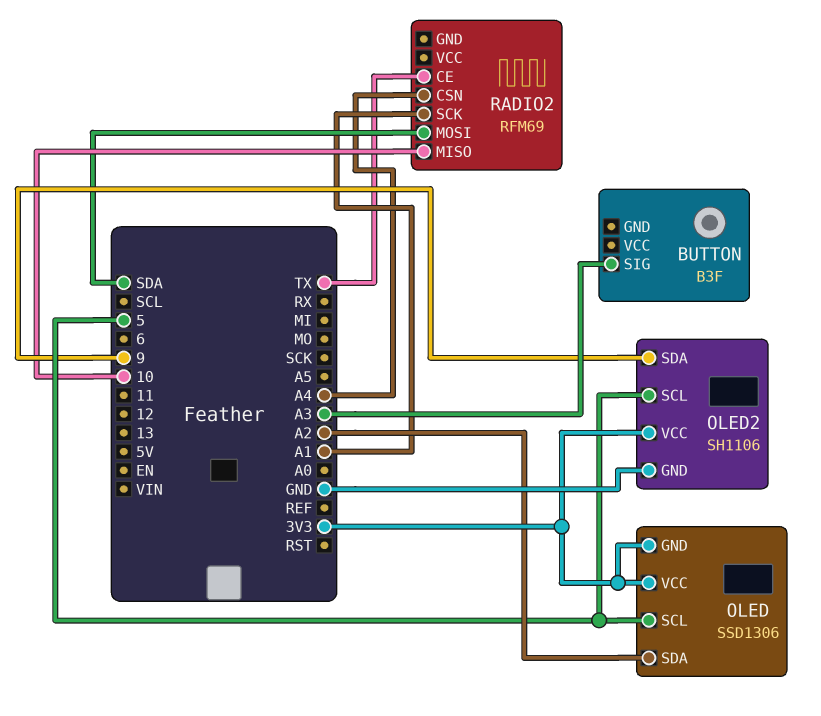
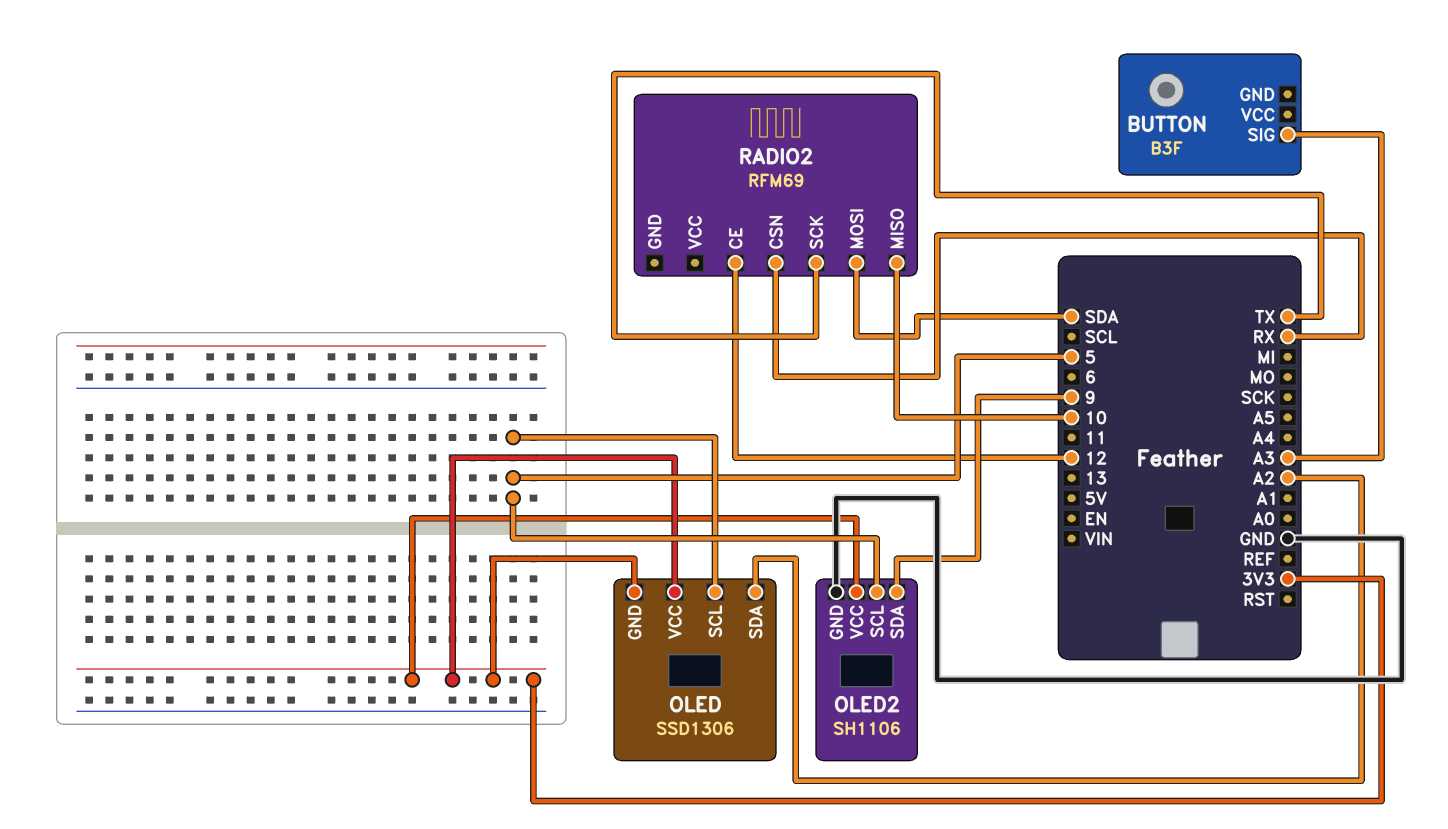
RADIO2 pin CE: TX -> 12
RADIO2 pin CSN: A4 -> RX
RADIO2 pin SCK: A1 -> TX

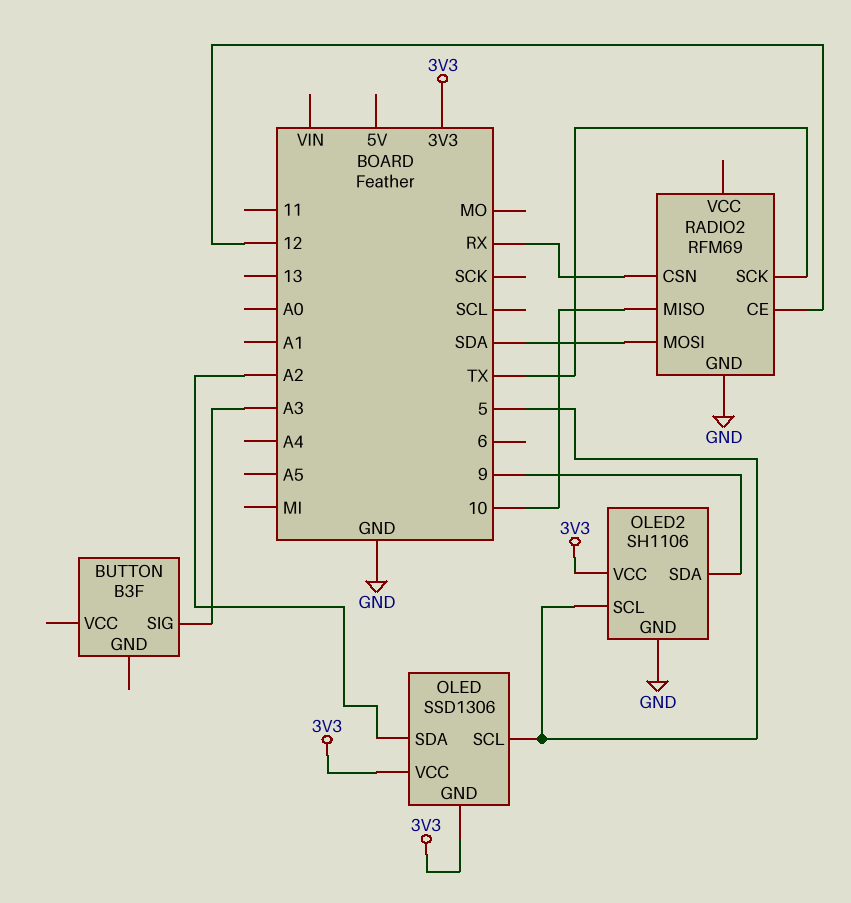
RADIO2 pin GND: none -> GND

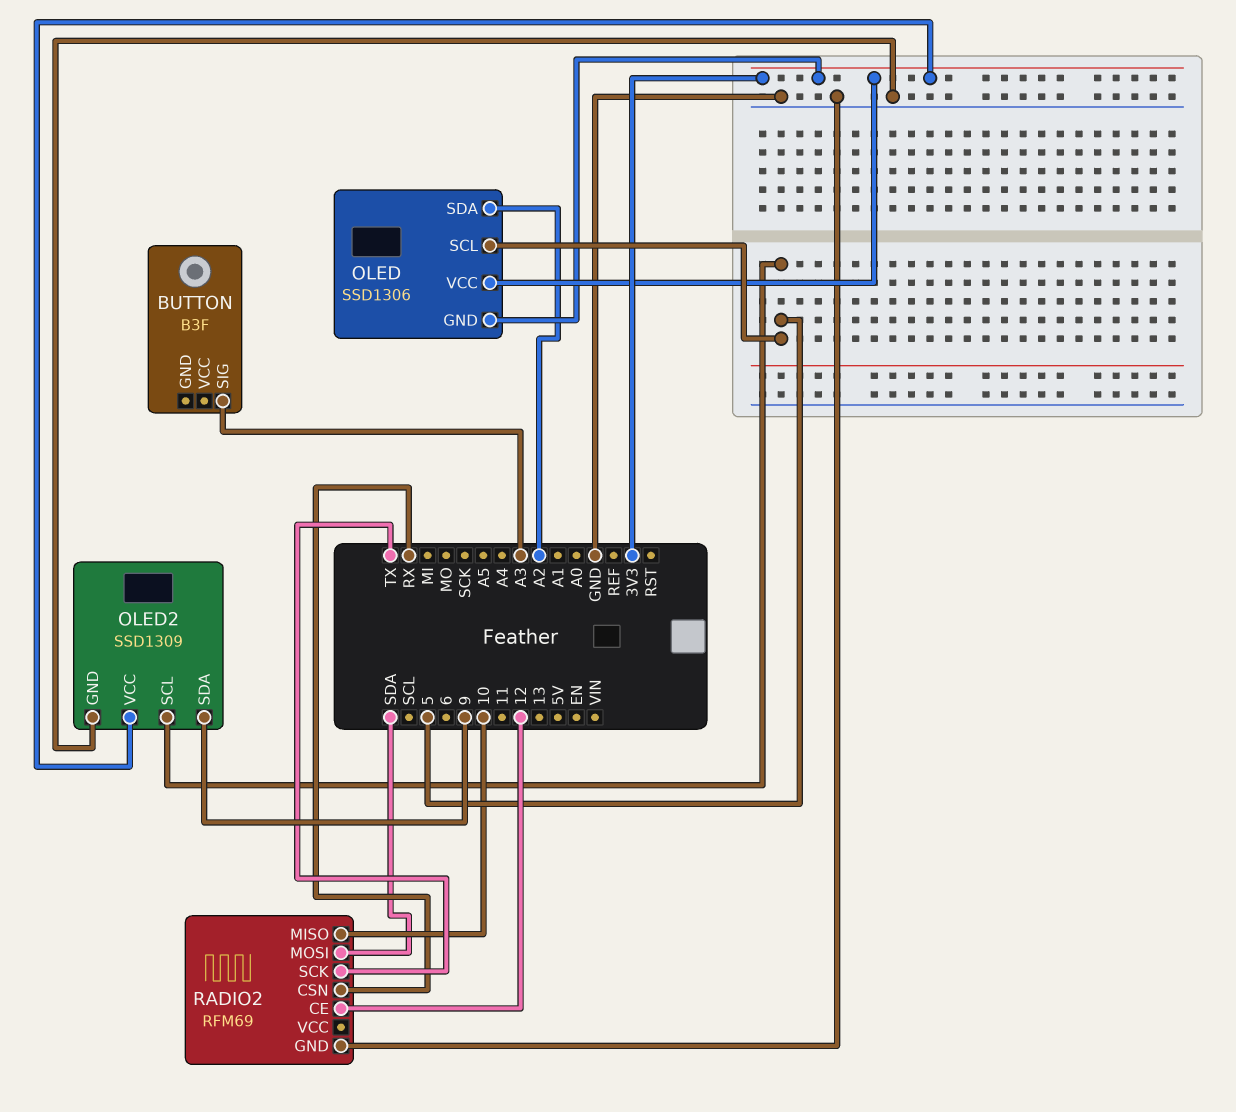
OLED2: SH1106 -> SSD1309

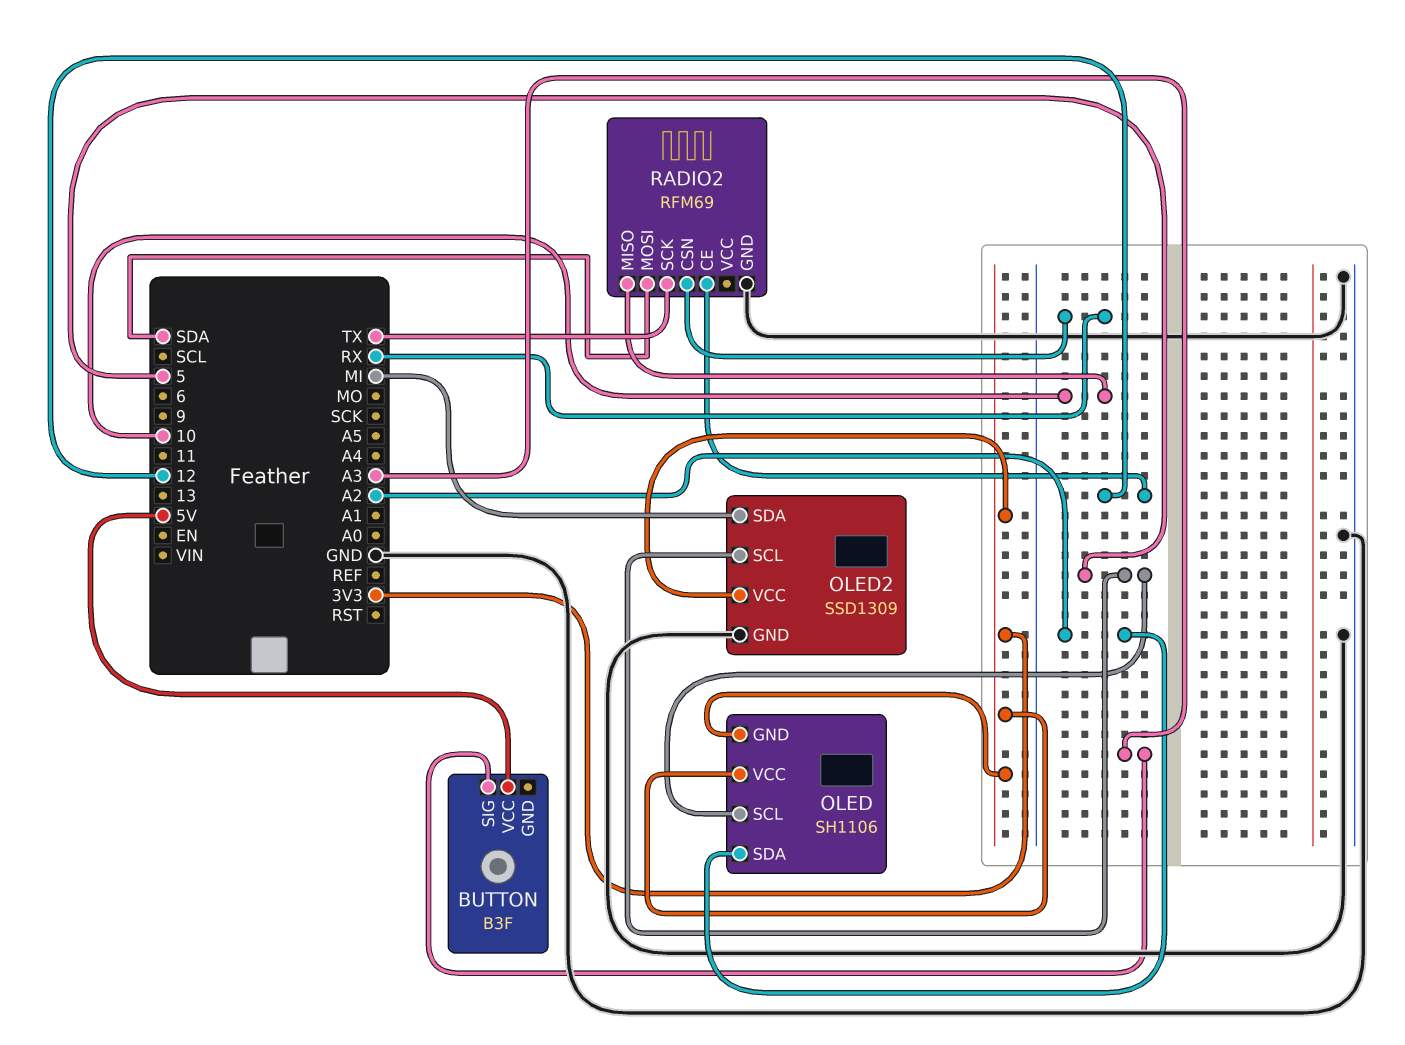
BUTTON pin VCC: none -> 5V
OLED: SSD1306 -> SH1106
OLED2 pin SDA: 9 -> MI

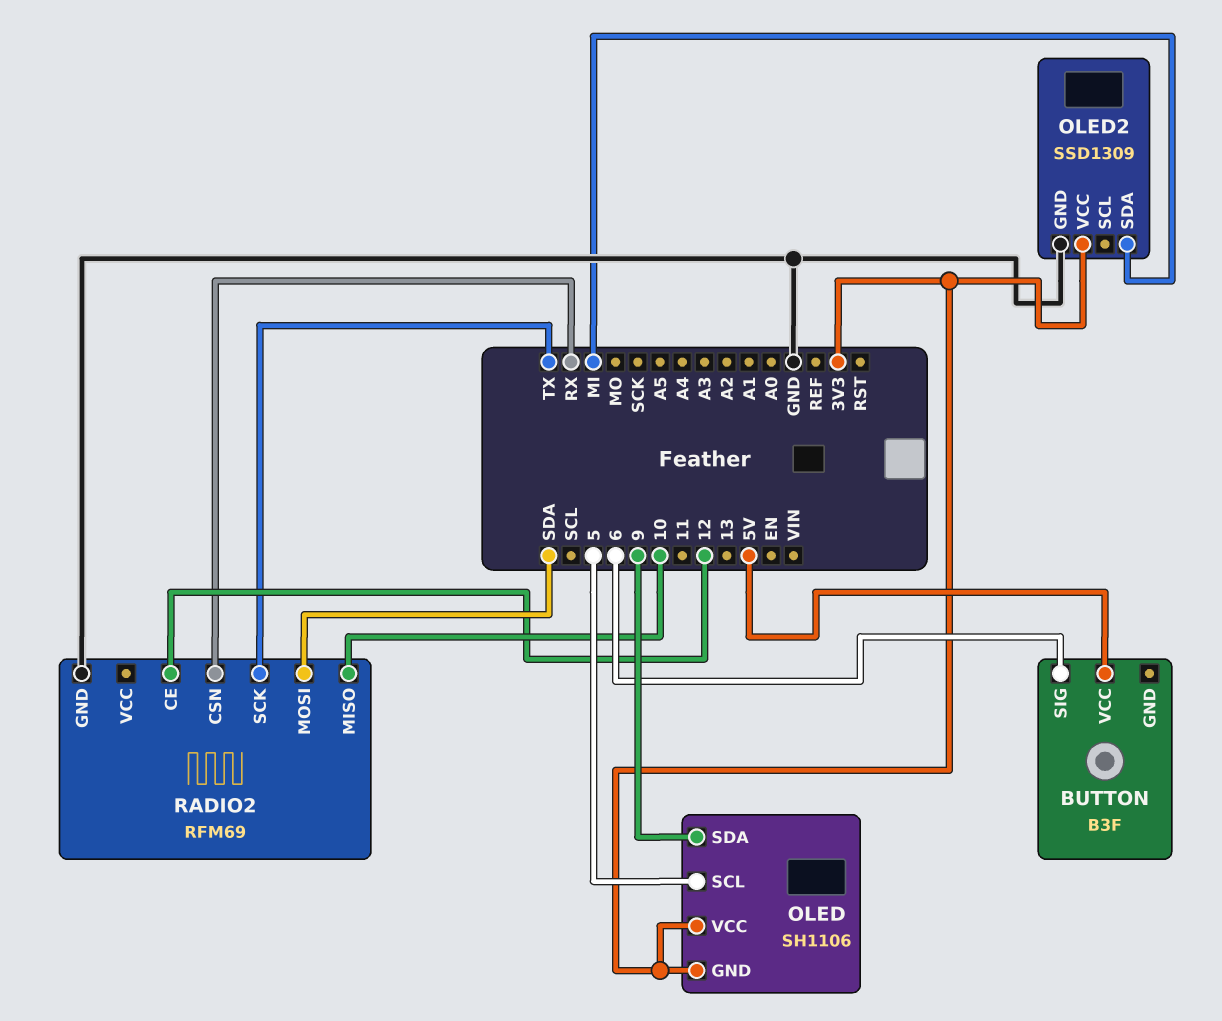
BUTTON pin SIG: A3 -> 6
OLED pin SDA: A2 -> 9
OLED2 pin SCL: 5 -> none

